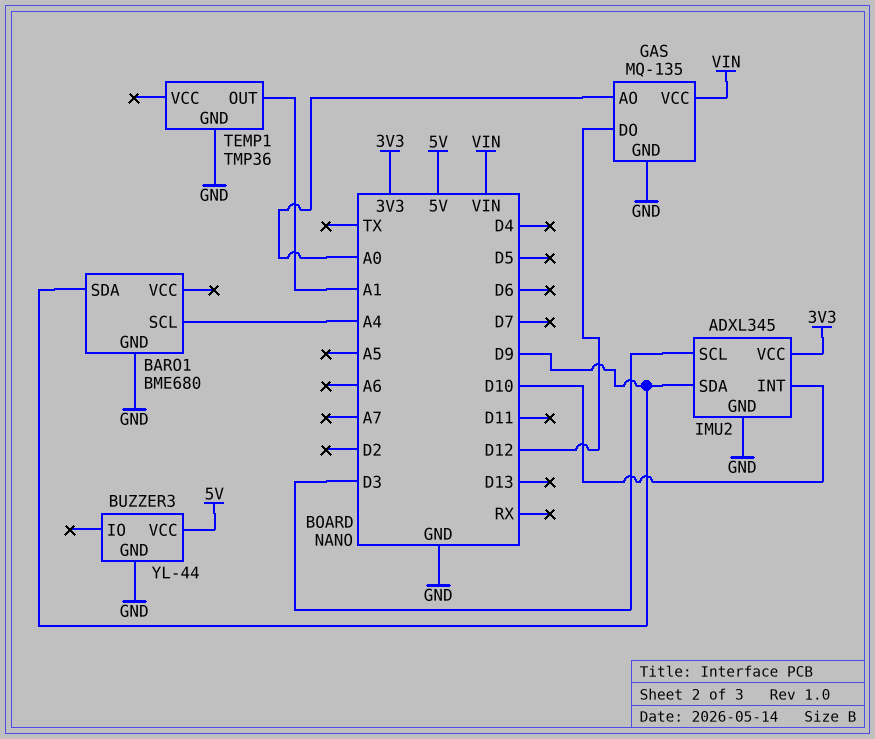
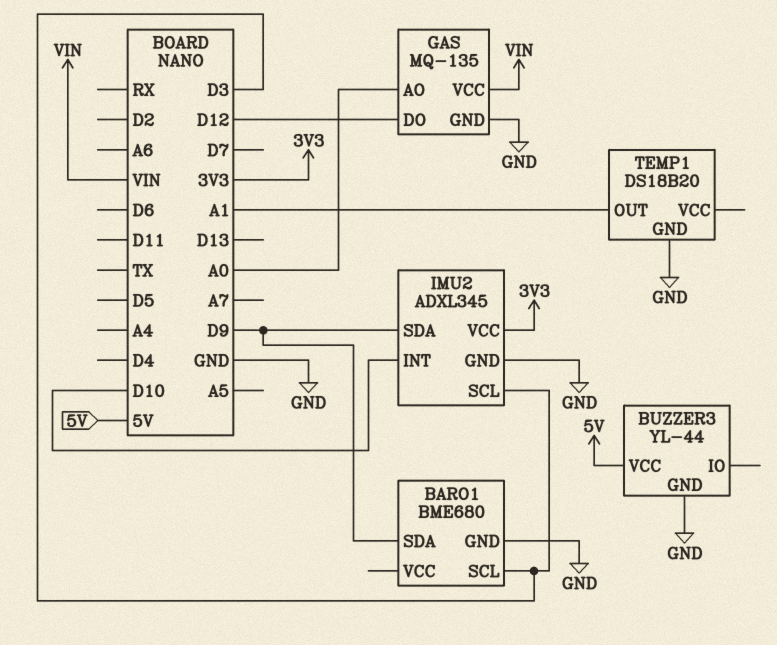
BARO1 pin SCL: A4 -> D3
TEMP1: TMP36 -> DS18B20

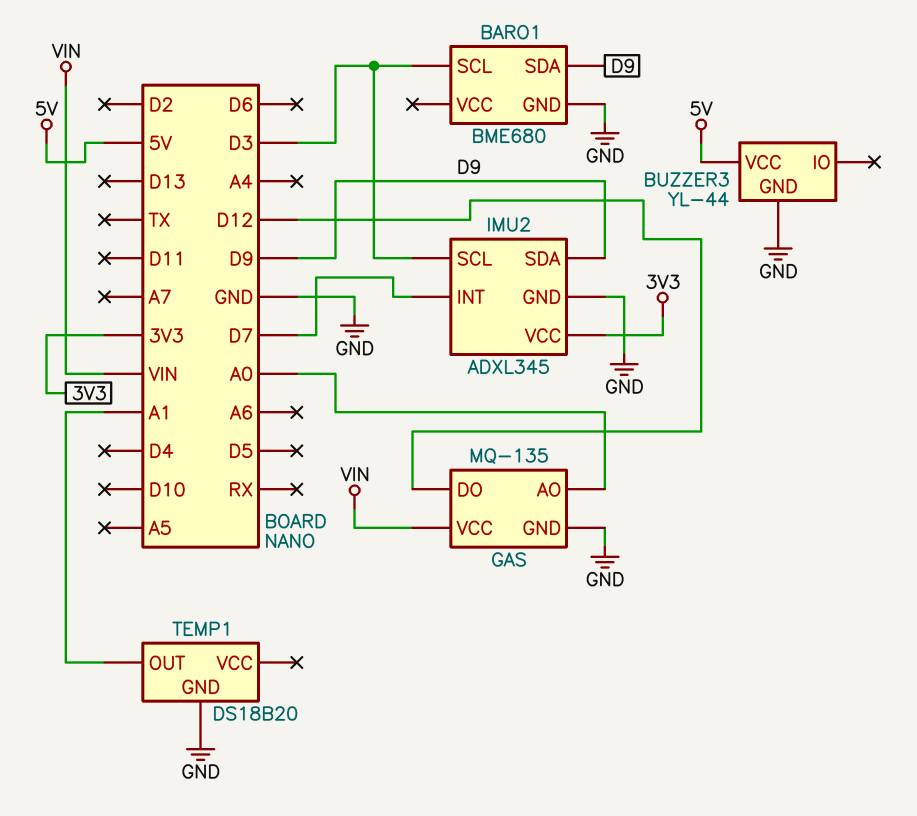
IMU2 pin INT: D10 -> D7

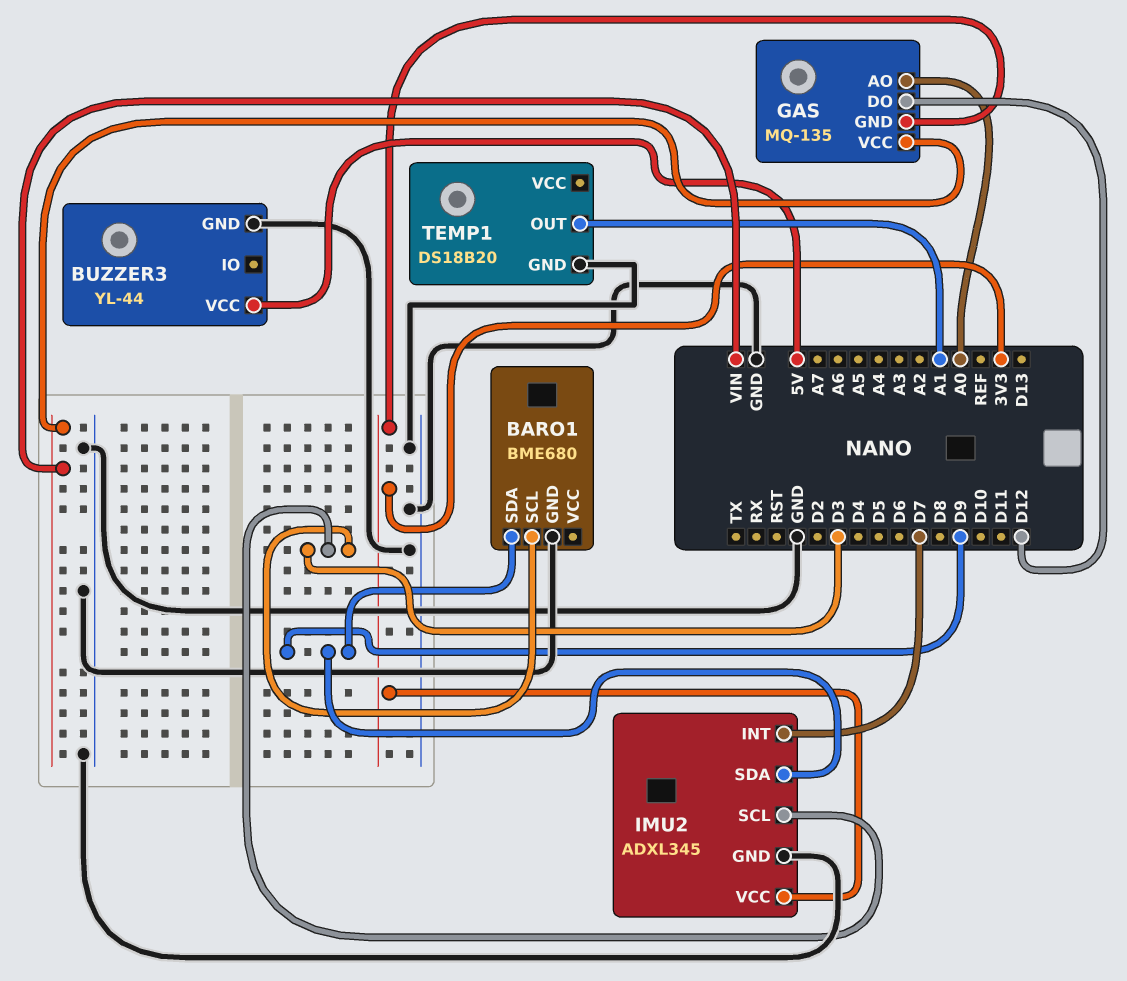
GAS pin GND: GND -> 3V3

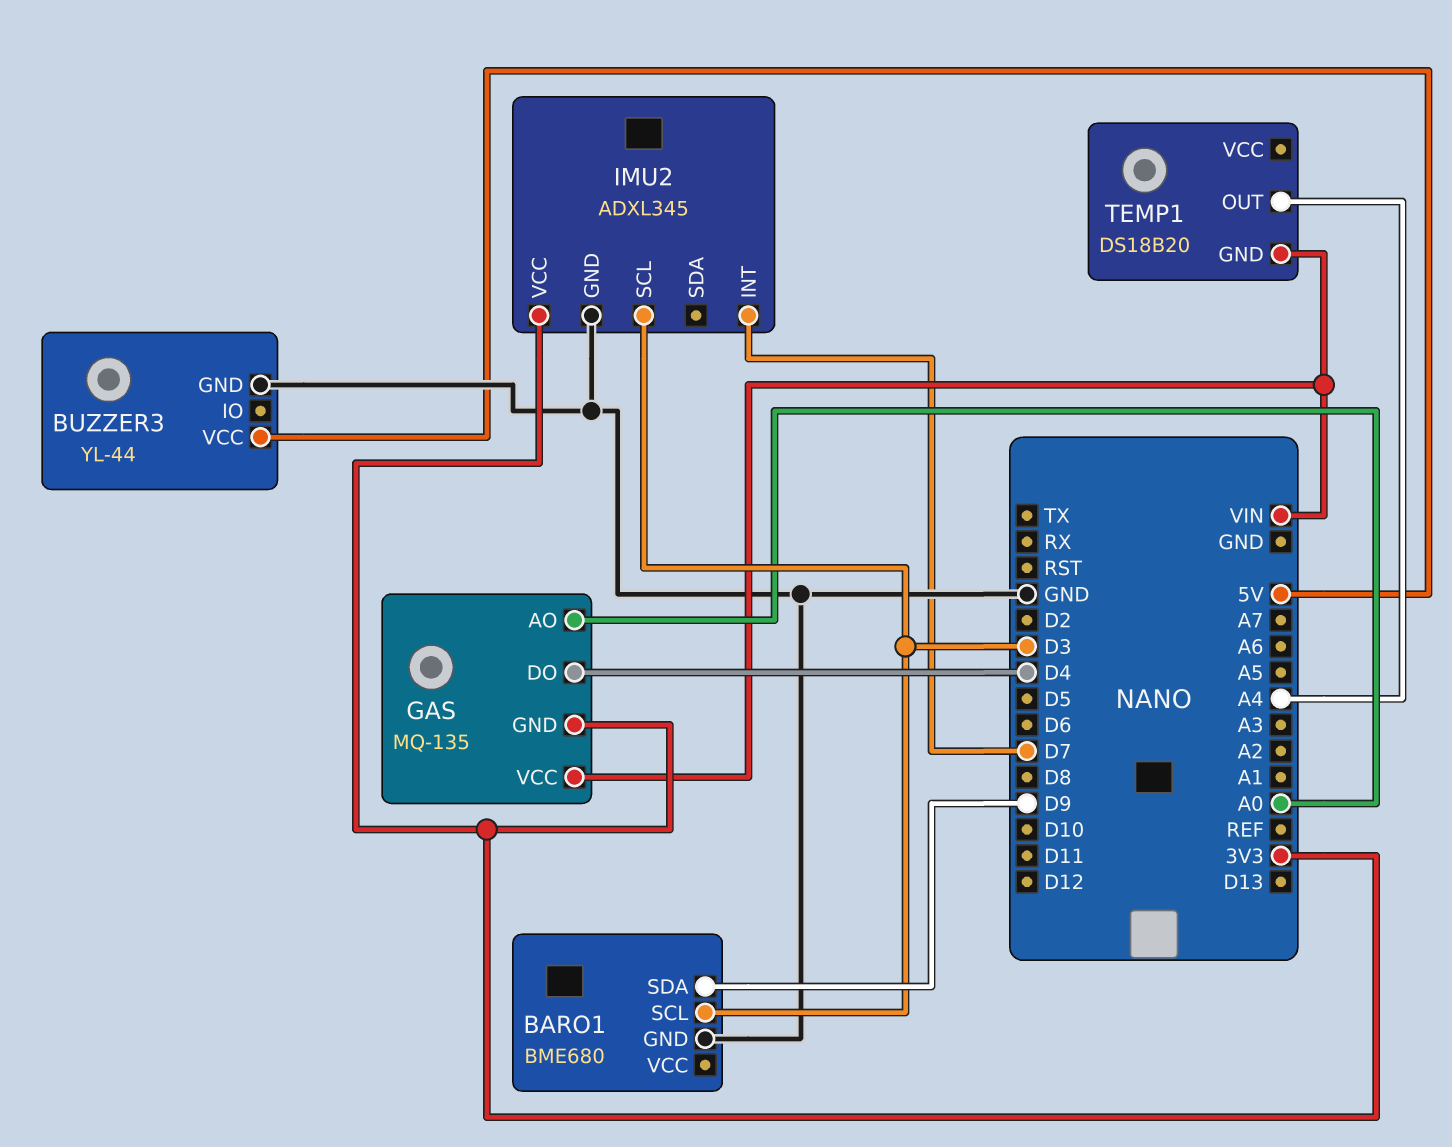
GAS pin DO: D12 -> D4
IMU2 pin SDA: D9 -> none
TEMP1 pin GND: GND -> VIN
TEMP1 pin OUT: A1 -> A4

